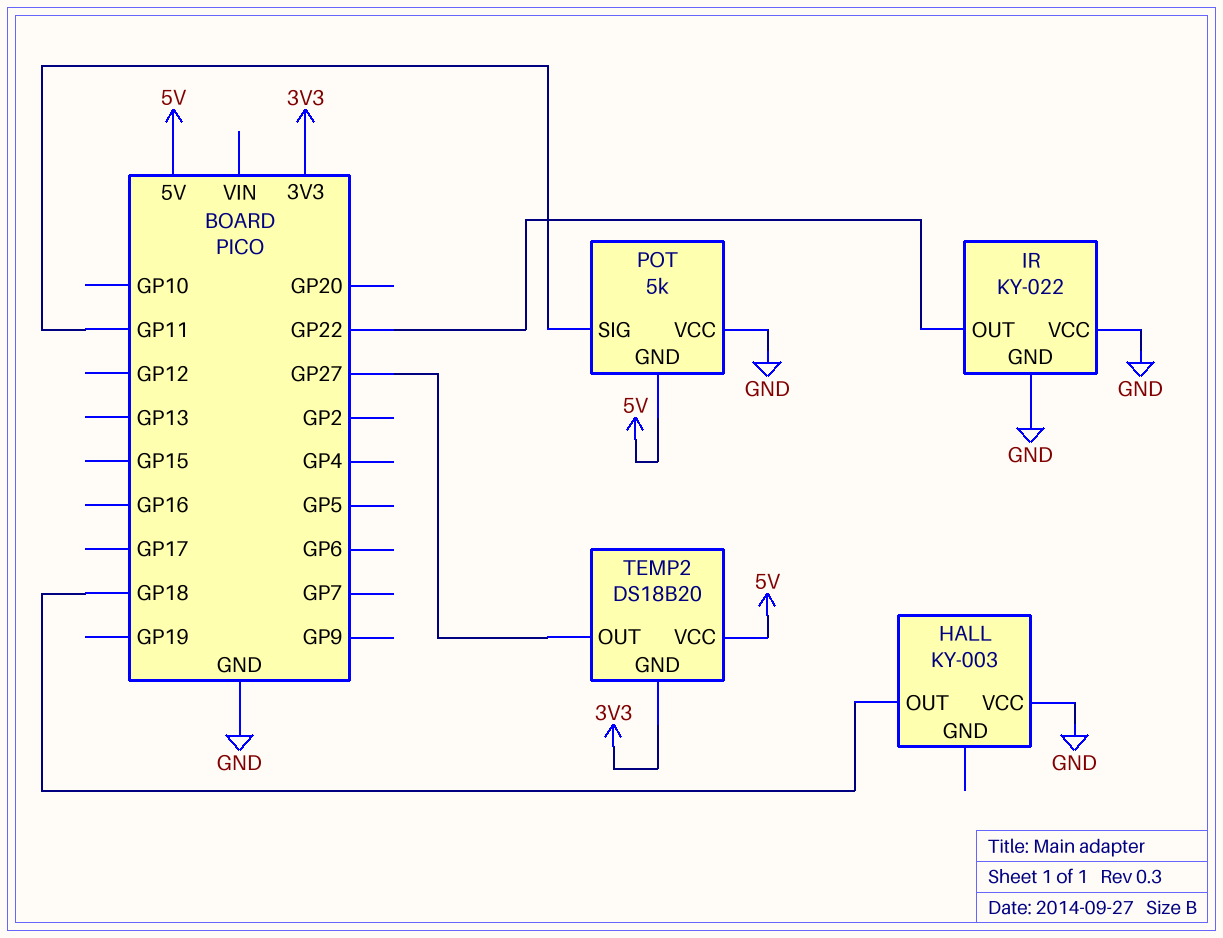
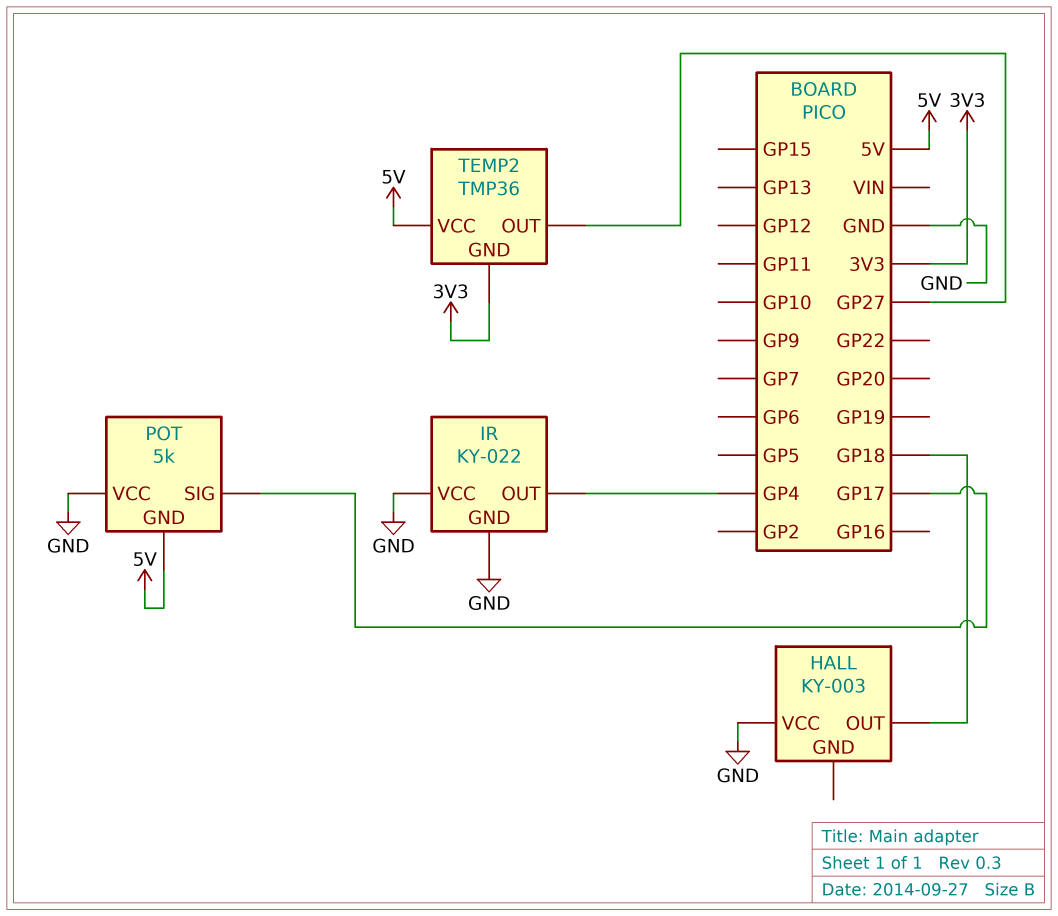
IR pin OUT: GP22 -> GP4
POT pin SIG: GP11 -> GP17
TEMP2: DS18B20 -> TMP36

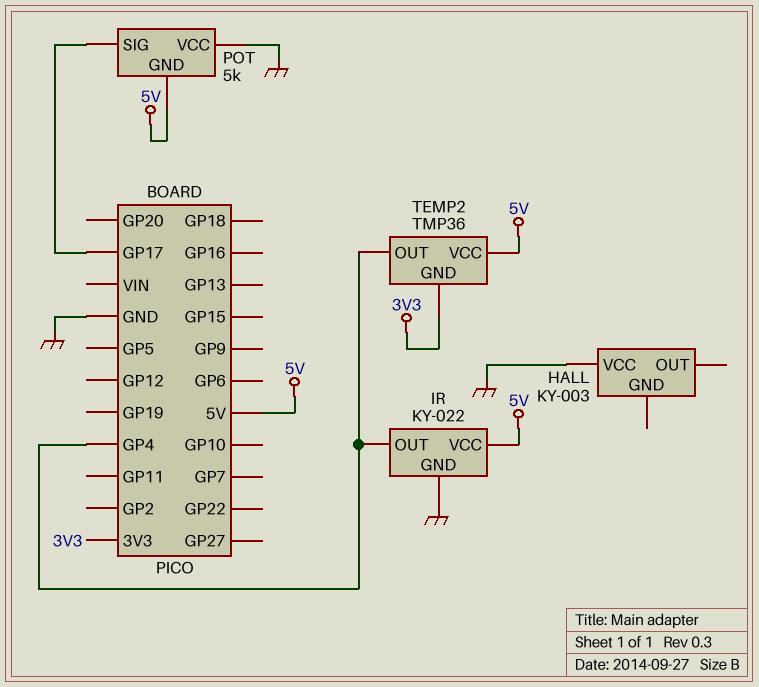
HALL pin OUT: GP18 -> none
IR pin VCC: GND -> 5V
TEMP2 pin OUT: GP27 -> GP4

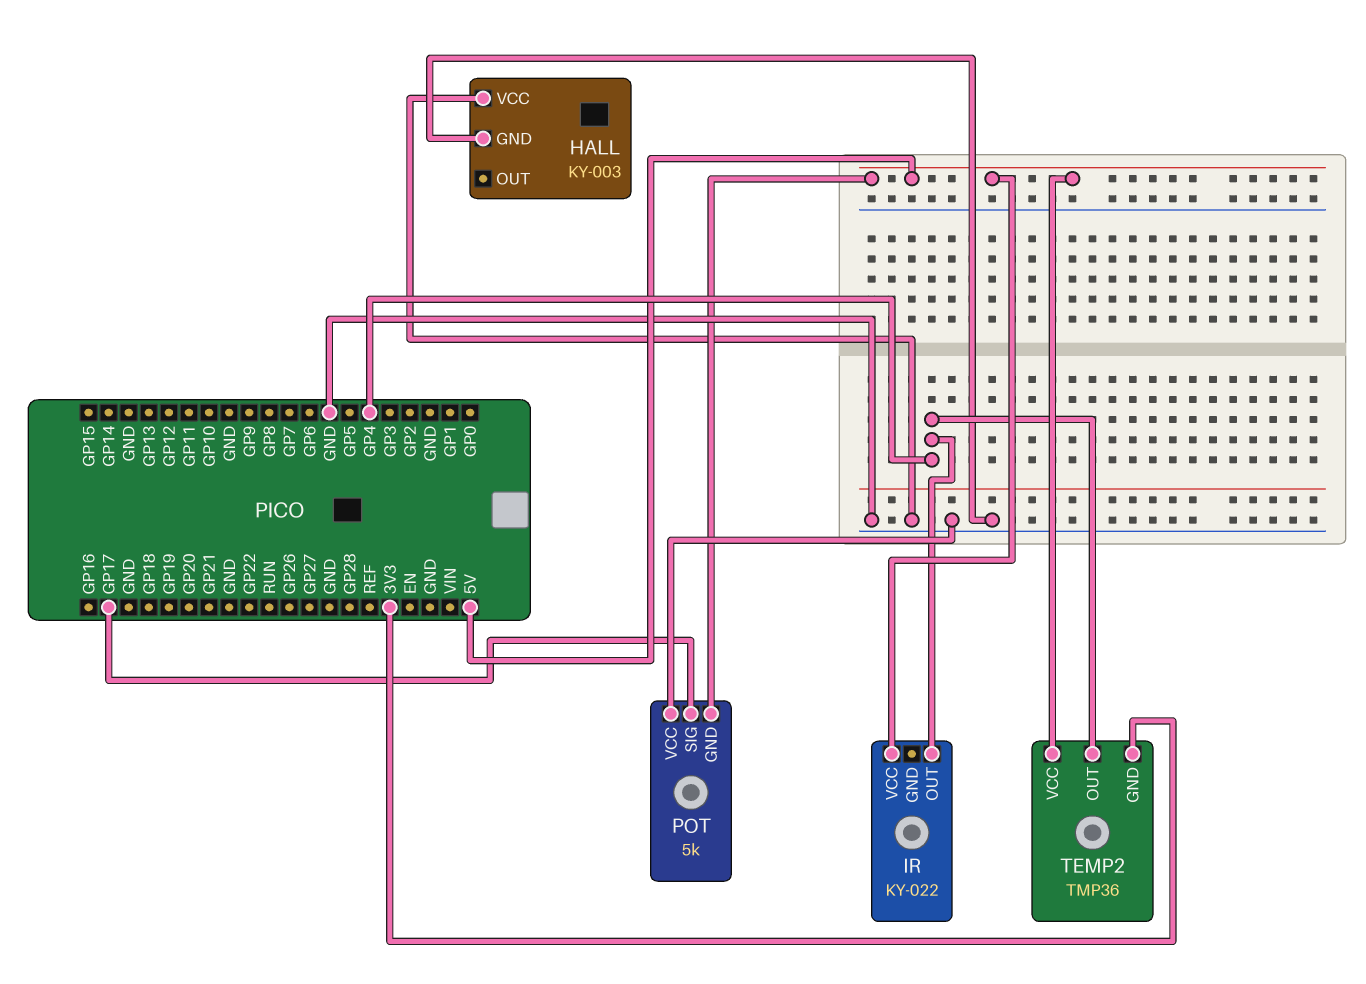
HALL pin GND: none -> GND
IR pin GND: GND -> none

